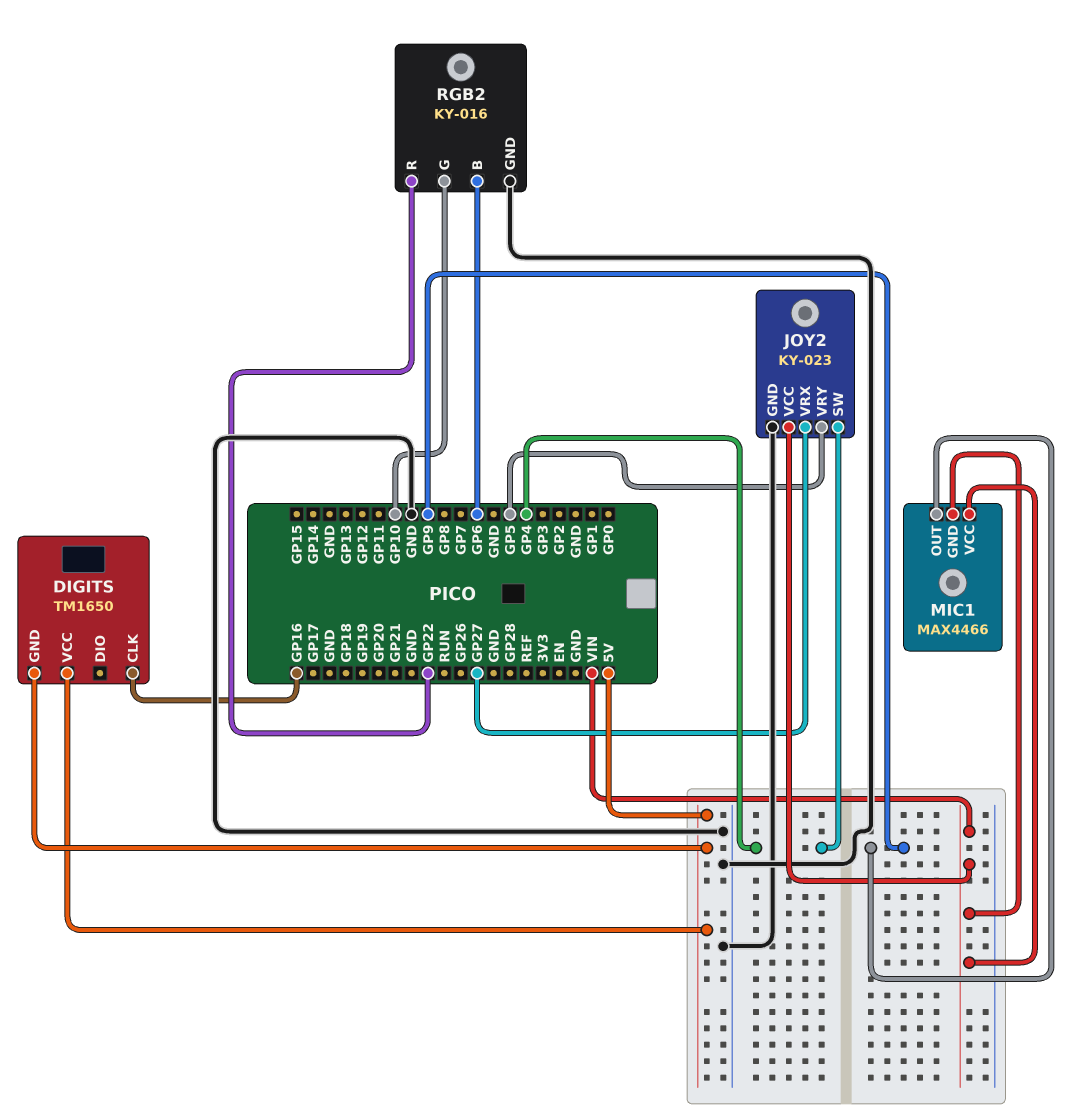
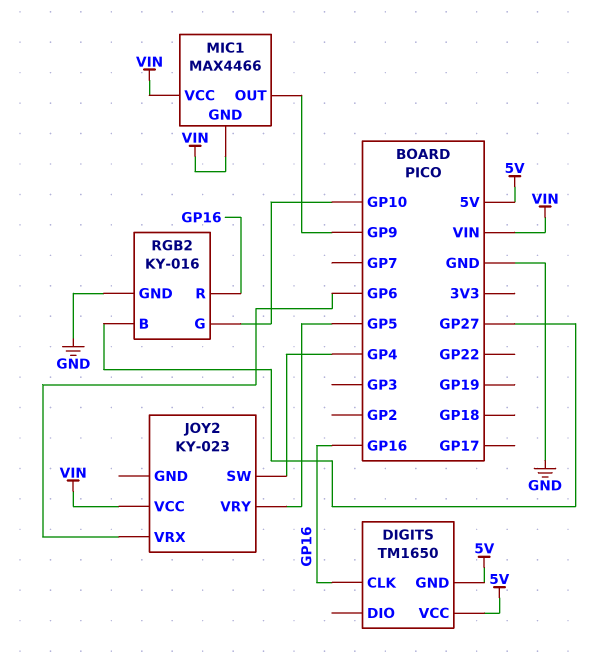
JOY2 pin GND: GND -> none
JOY2 pin VRX: GP27 -> GP6
RGB2 pin B: GP6 -> GP27
RGB2 pin R: GP22 -> GP16

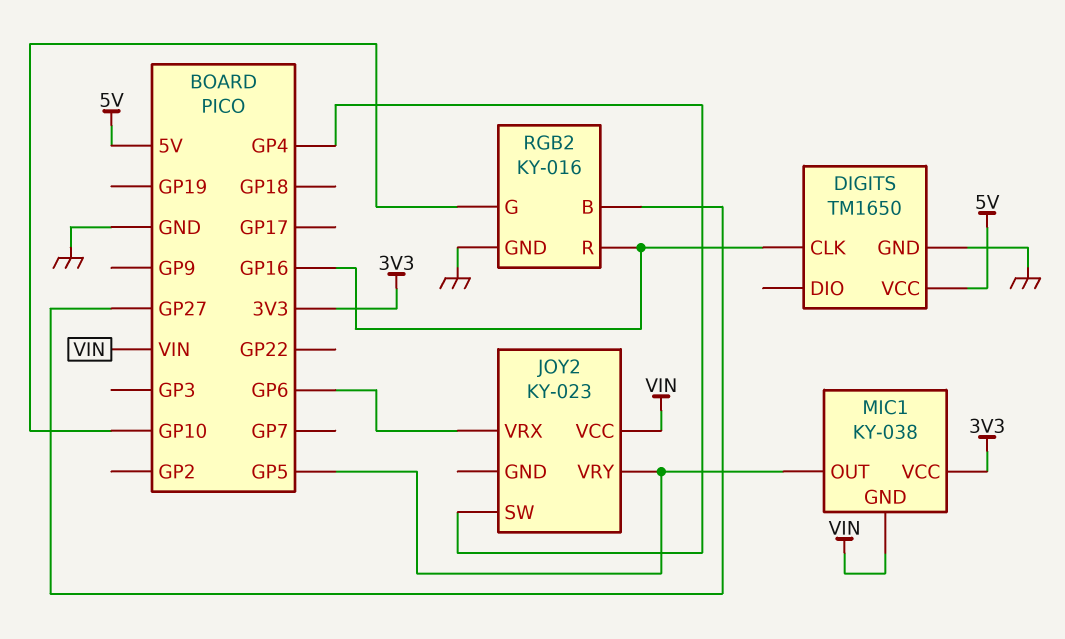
DIGITS pin GND: 5V -> GND
MIC1: MAX4466 -> KY-038
MIC1 pin OUT: GP9 -> GP5
MIC1 pin VCC: VIN -> 3V3

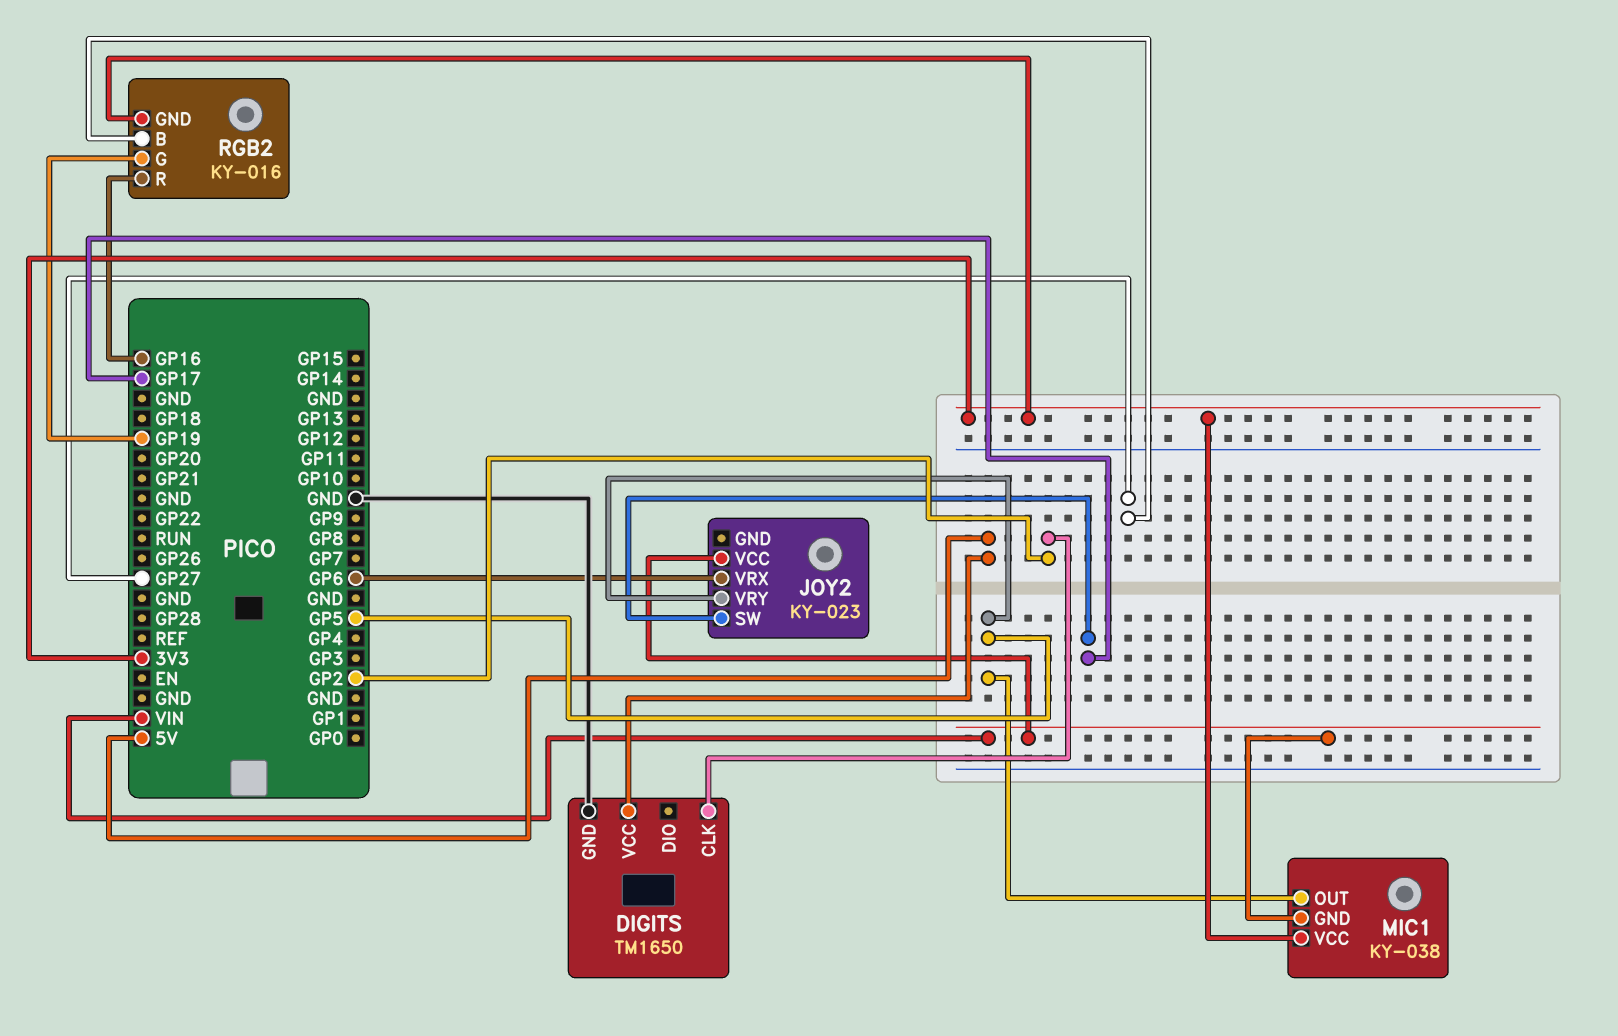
DIGITS pin CLK: GP16 -> GP2
JOY2 pin SW: GP4 -> GP17
RGB2 pin G: GP10 -> GP19
RGB2 pin GND: GND -> 3V3

